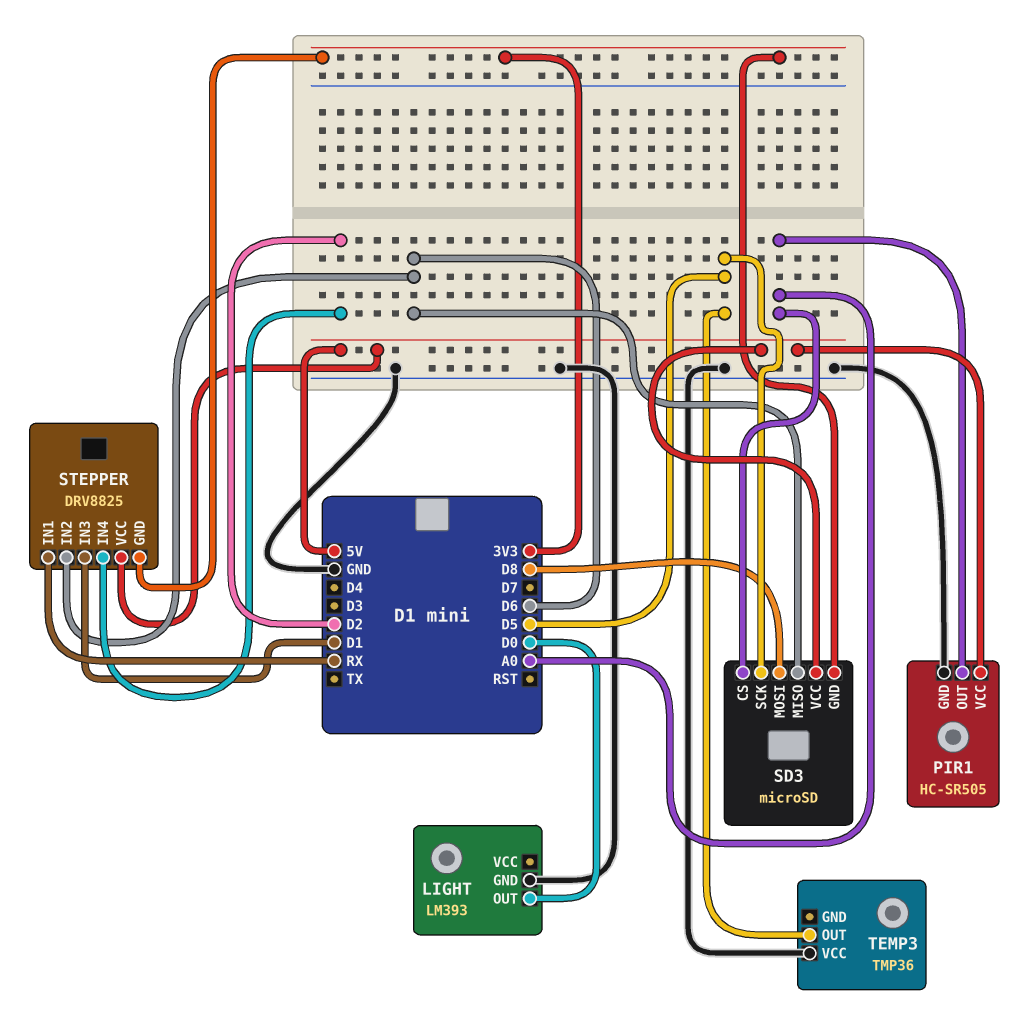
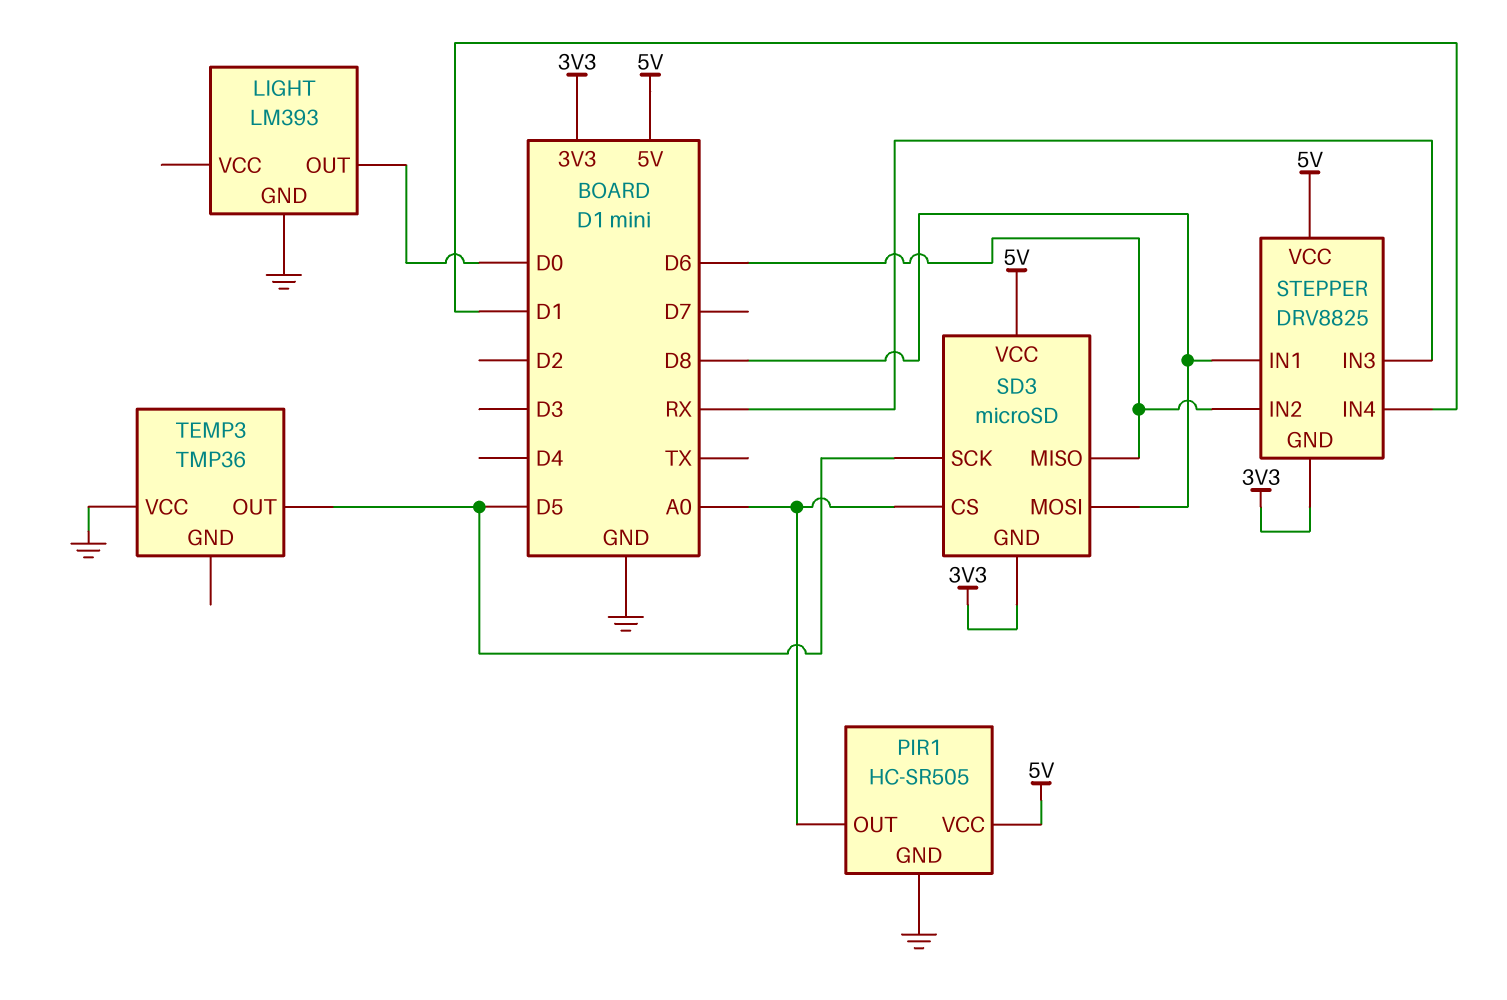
STEPPER pin IN1: RX -> D8
STEPPER pin IN3: D1 -> RX
STEPPER pin IN4: D2 -> D1

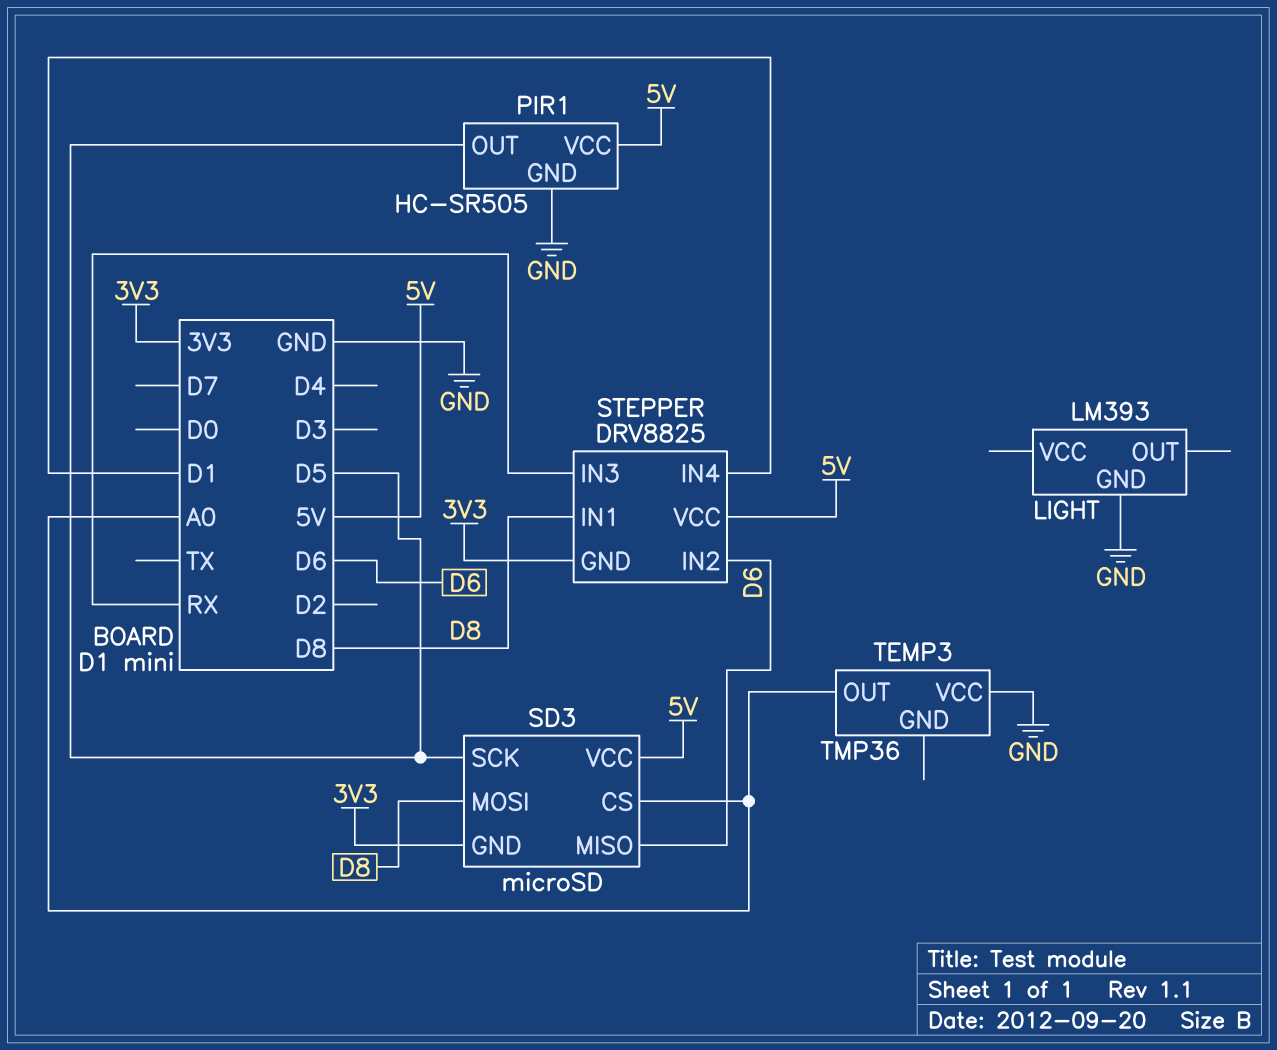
LIGHT pin OUT: D0 -> none
PIR1 pin OUT: A0 -> D5
TEMP3 pin OUT: D5 -> A0

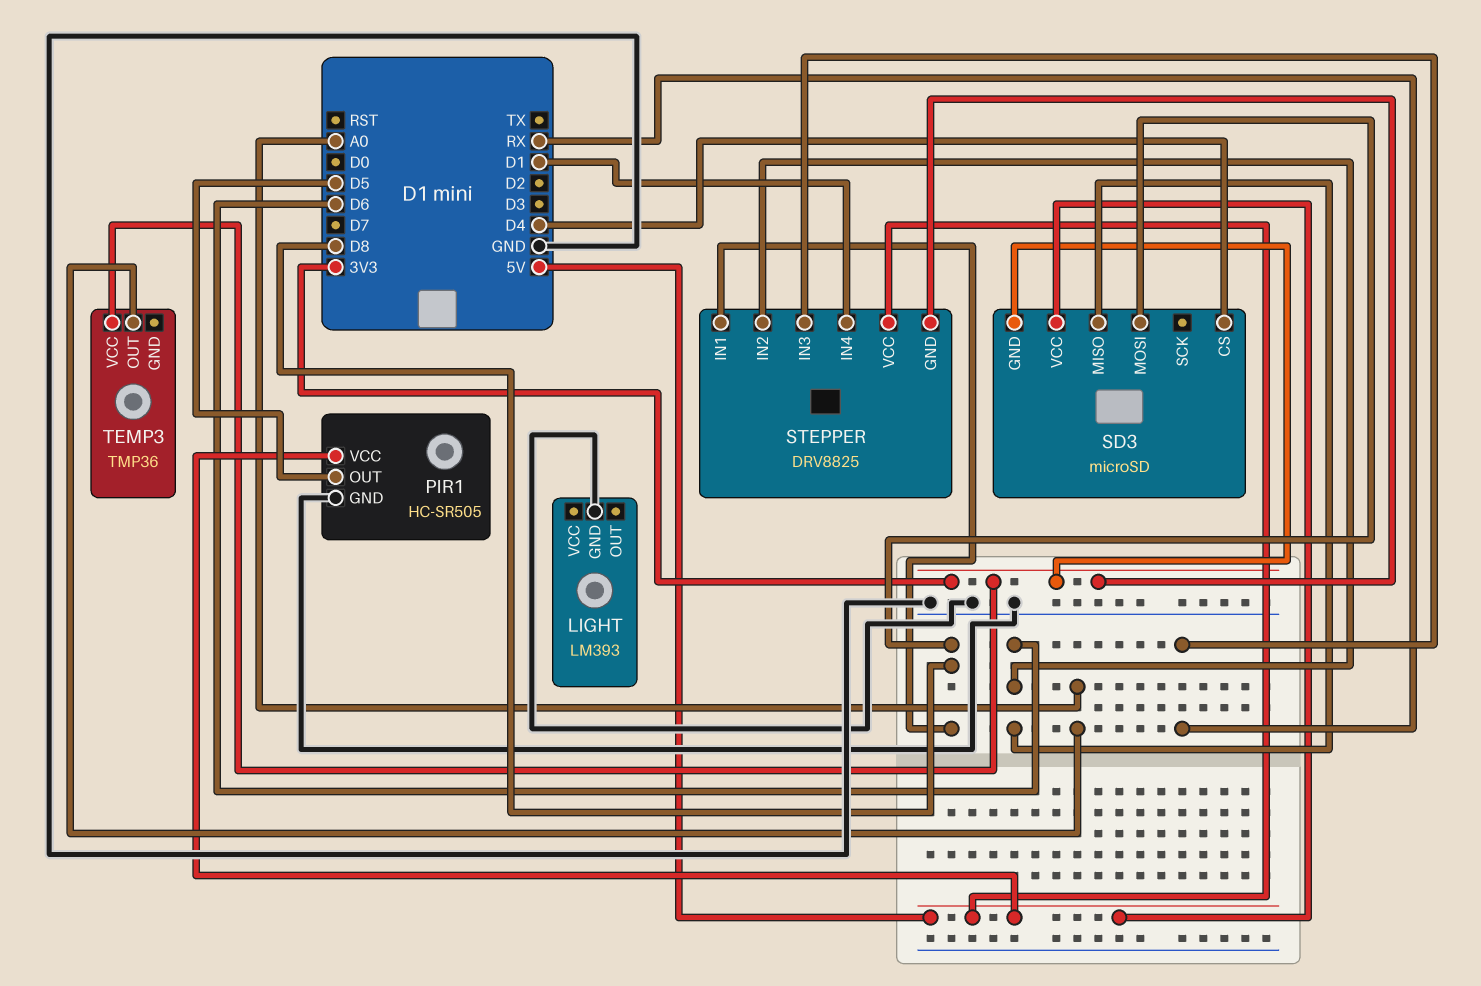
SD3 pin CS: A0 -> D4
SD3 pin SCK: D5 -> none
TEMP3 pin VCC: GND -> 3V3

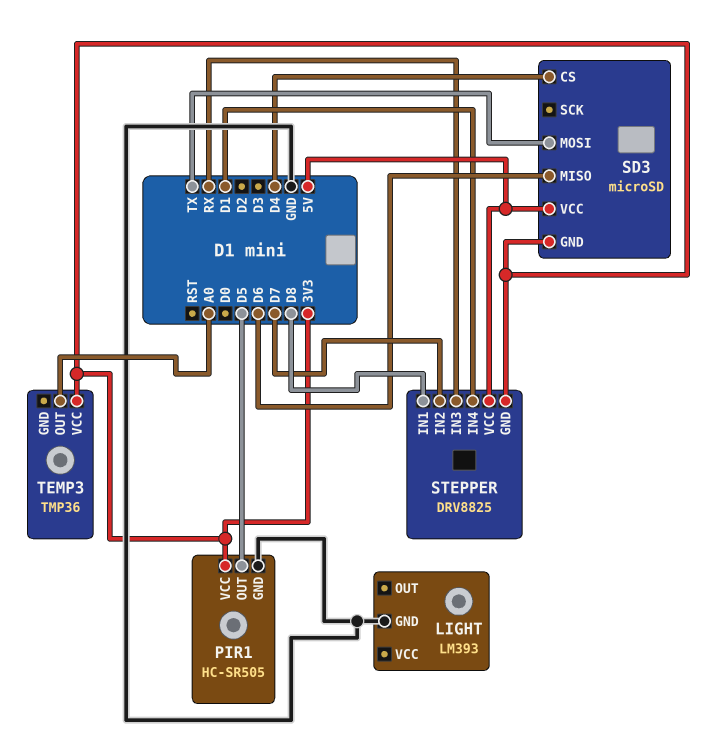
PIR1 pin VCC: 5V -> 3V3
SD3 pin MOSI: D8 -> TX
STEPPER pin IN2: D6 -> D7

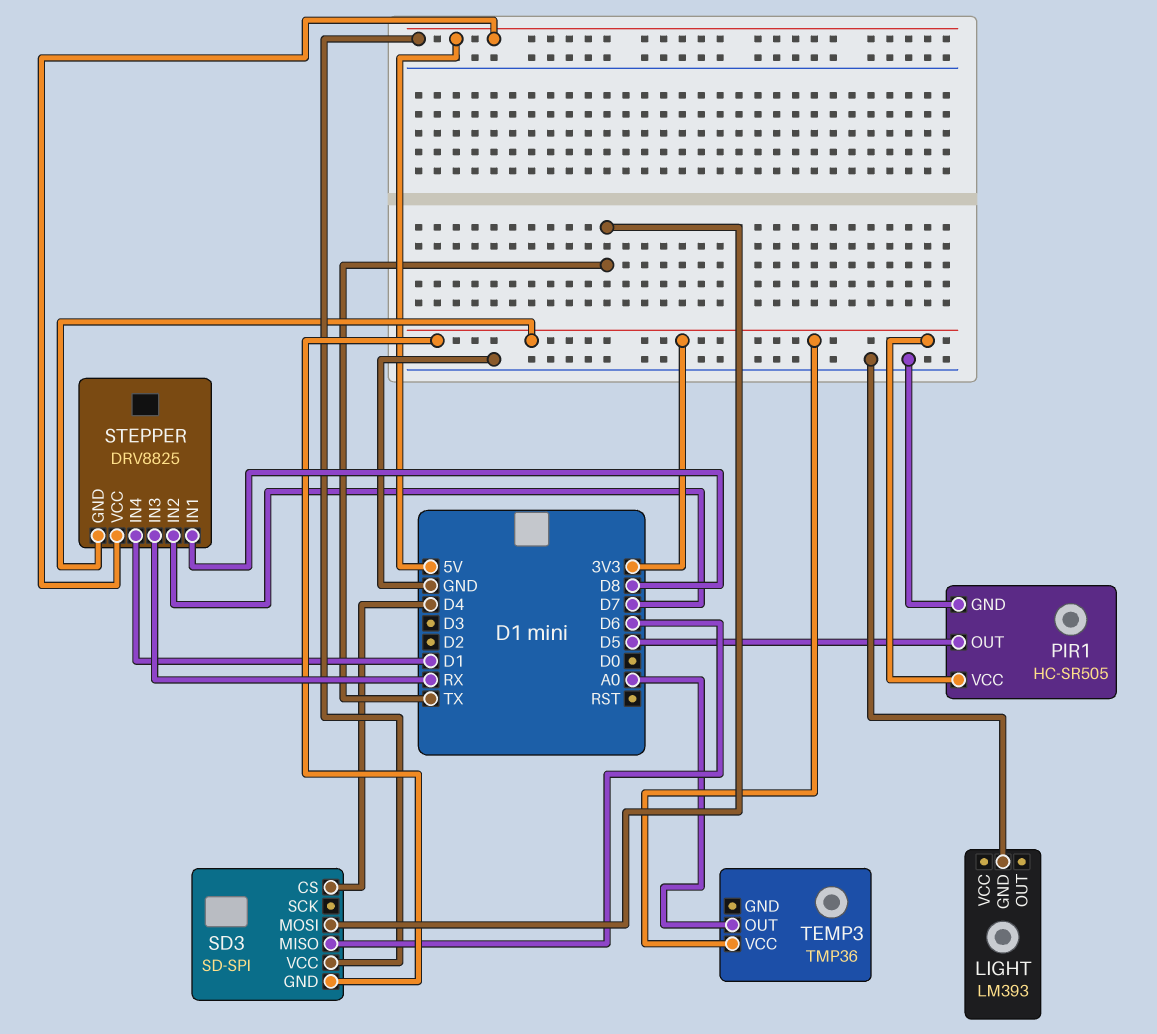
SD3: microSD -> SD-SPI

